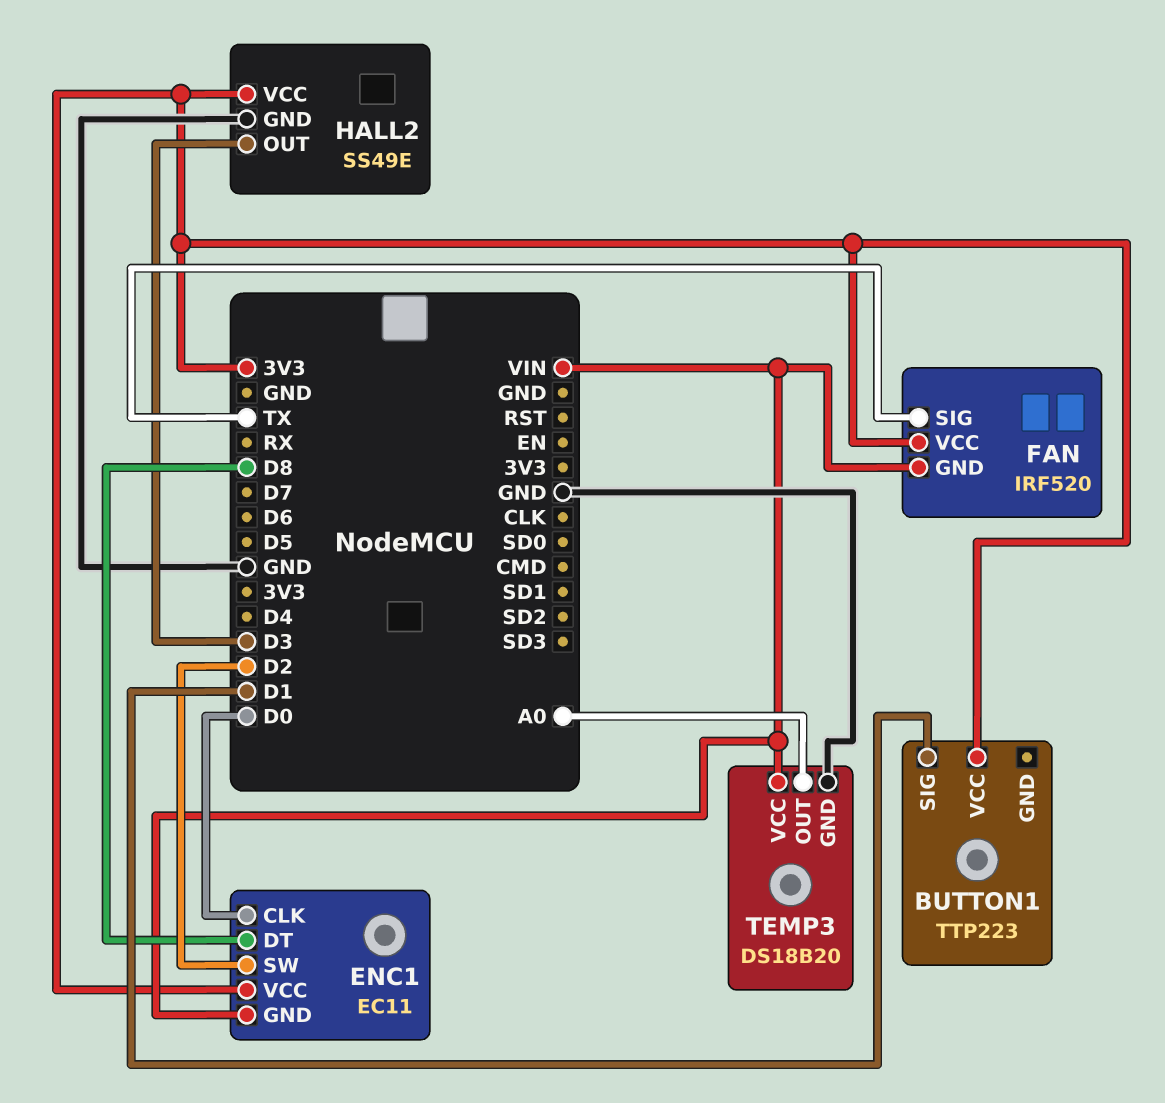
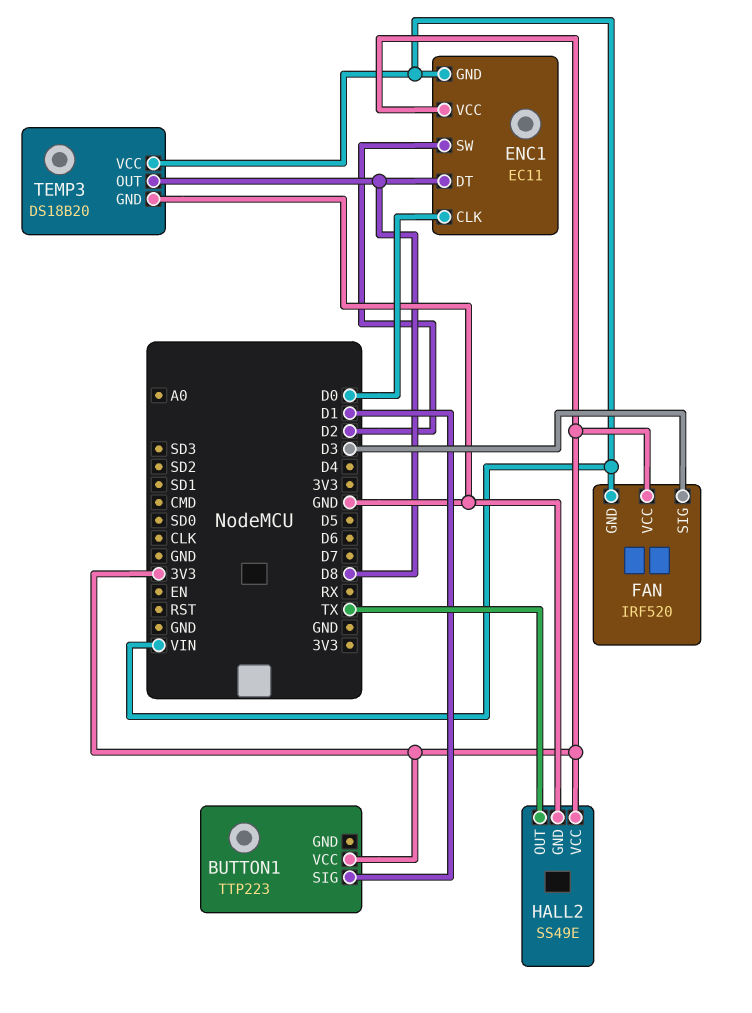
FAN pin SIG: TX -> D3
HALL2 pin OUT: D3 -> TX
TEMP3 pin OUT: A0 -> D8

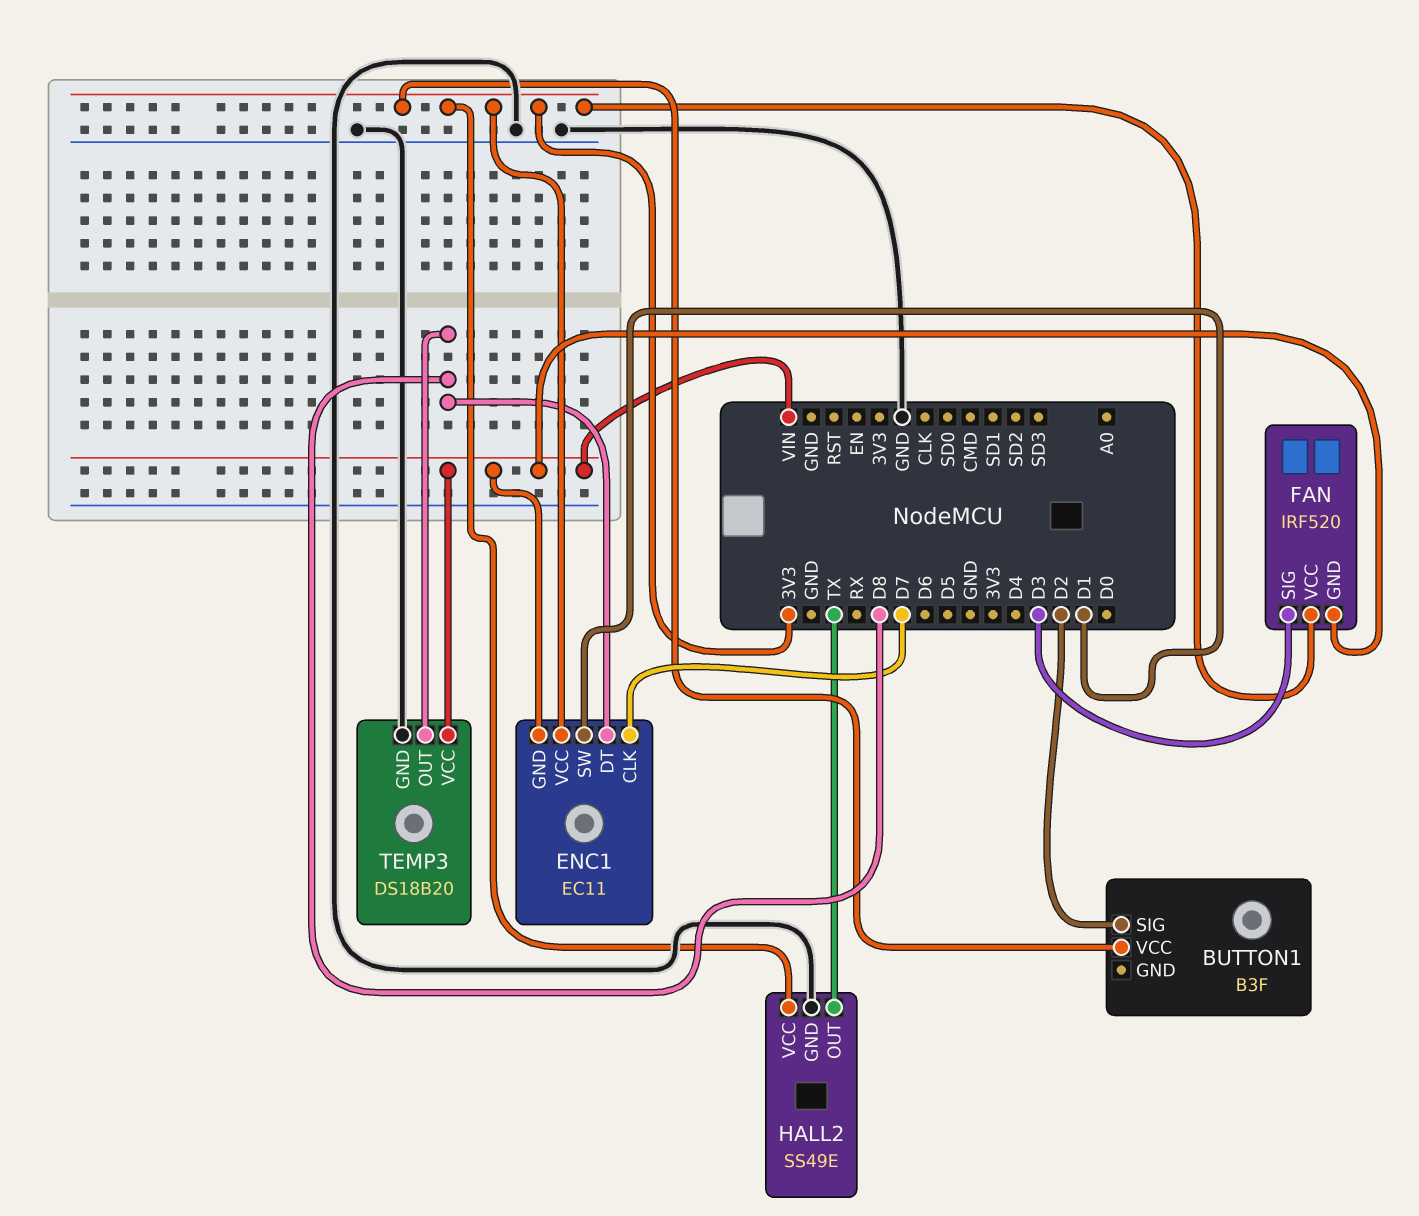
BUTTON1: TTP223 -> B3F
BUTTON1 pin SIG: D1 -> D2
ENC1 pin CLK: D0 -> D7
ENC1 pin SW: D2 -> D1

